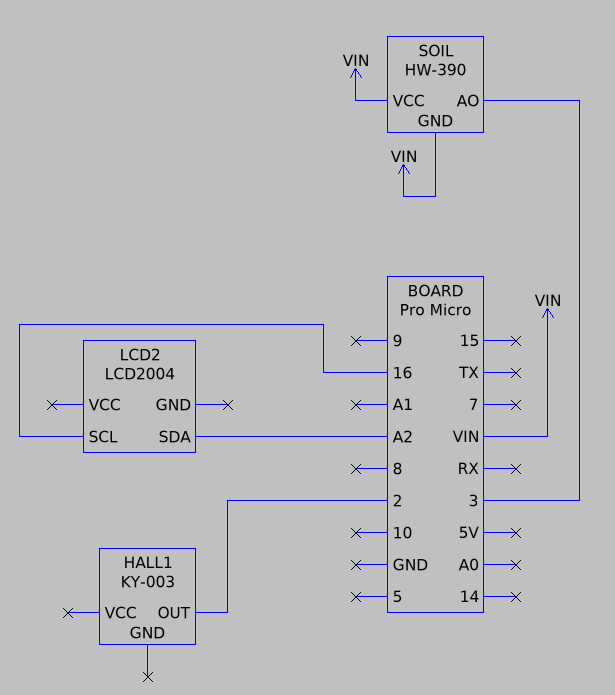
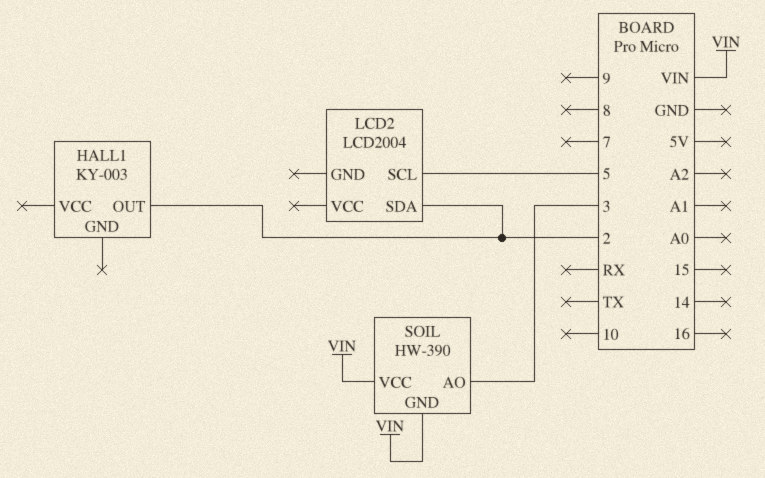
LCD2 pin SCL: 16 -> 5
LCD2 pin SDA: A2 -> 2

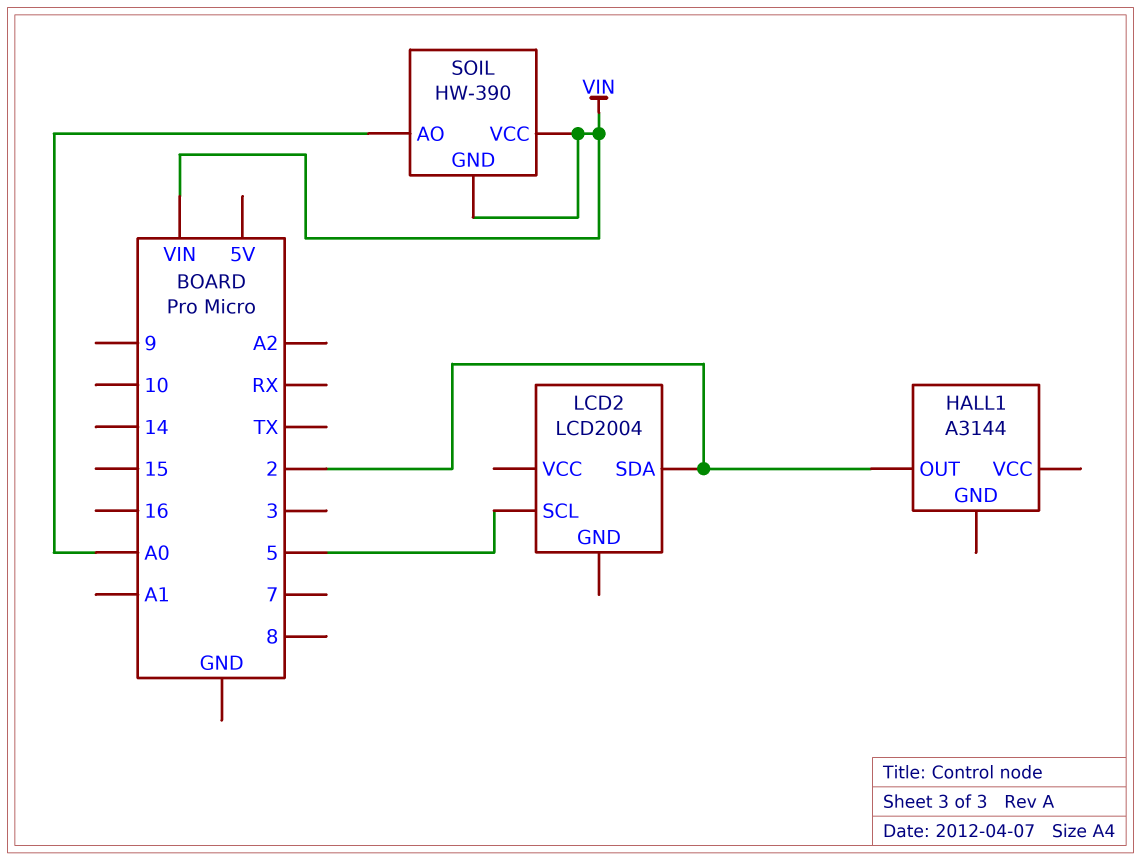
HALL1: KY-003 -> A3144
SOIL pin AO: 3 -> A0

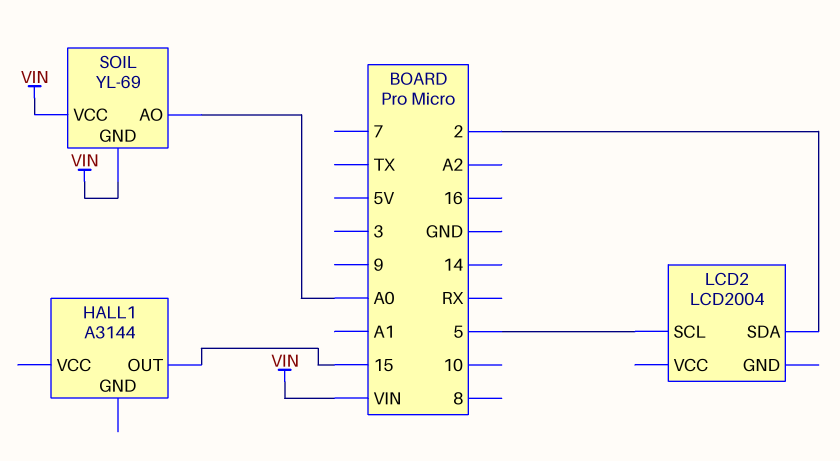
HALL1 pin OUT: 2 -> 15
SOIL: HW-390 -> YL-69

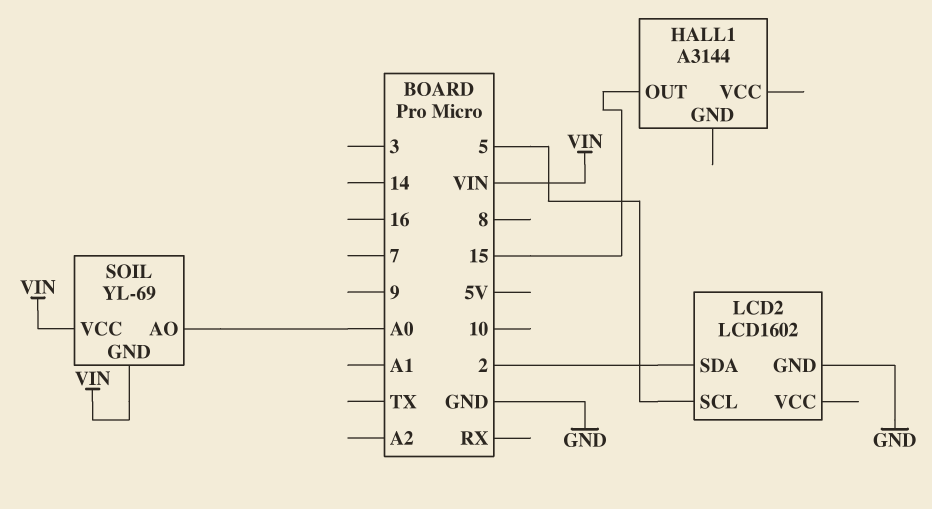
LCD2: LCD2004 -> LCD1602
LCD2 pin GND: none -> GND

